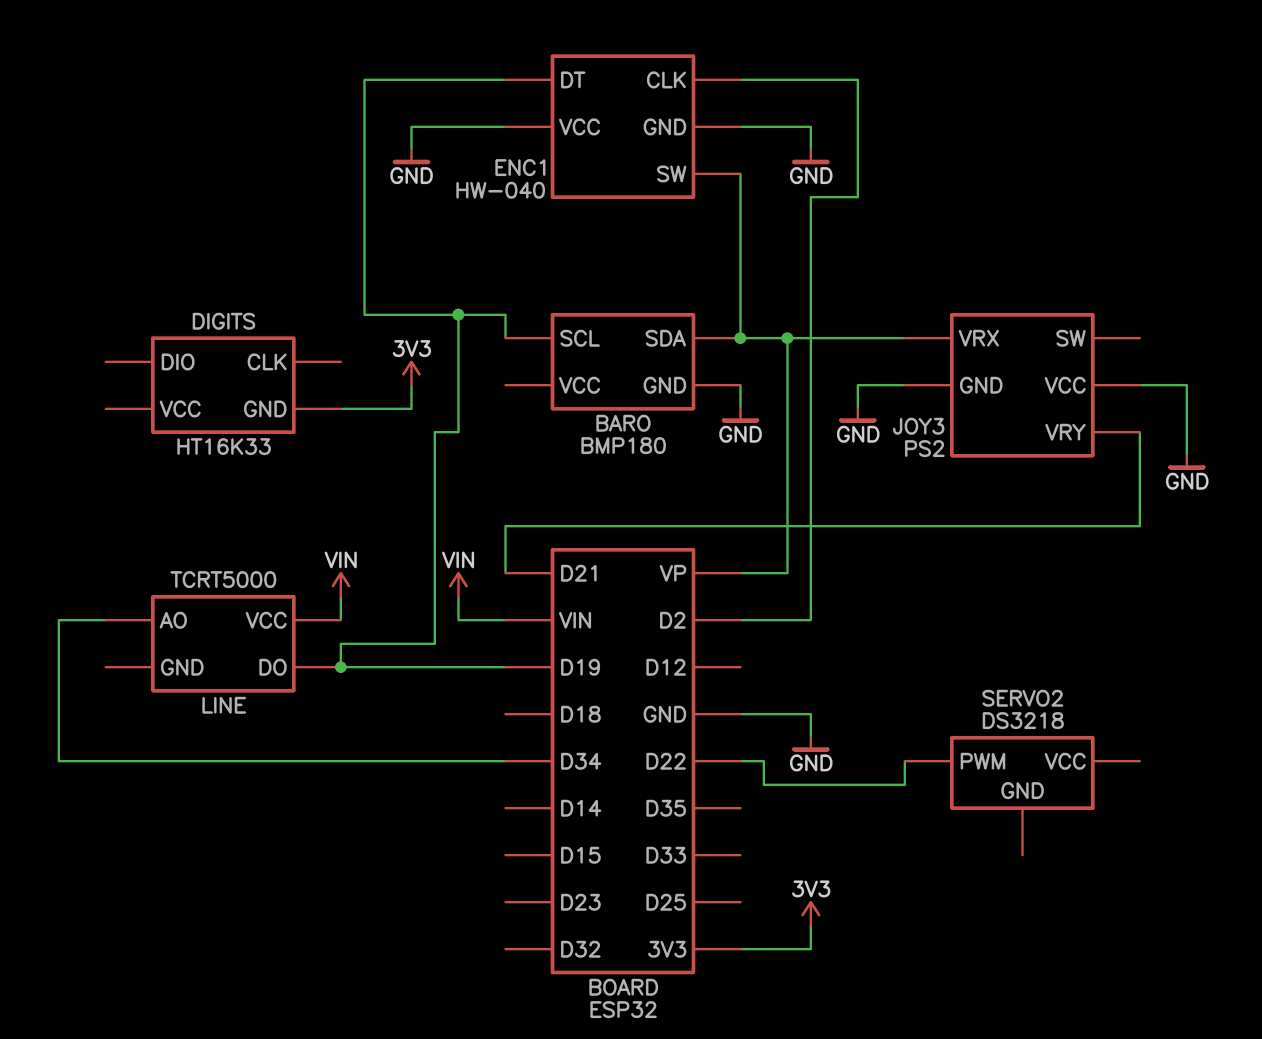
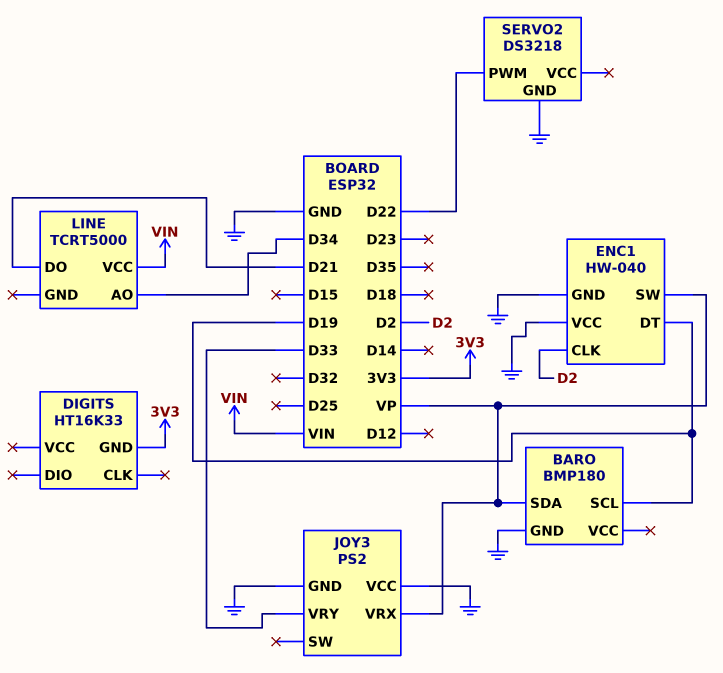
JOY3 pin VRY: D21 -> D33
LINE pin DO: D19 -> D21
SERVO2 pin GND: none -> GND

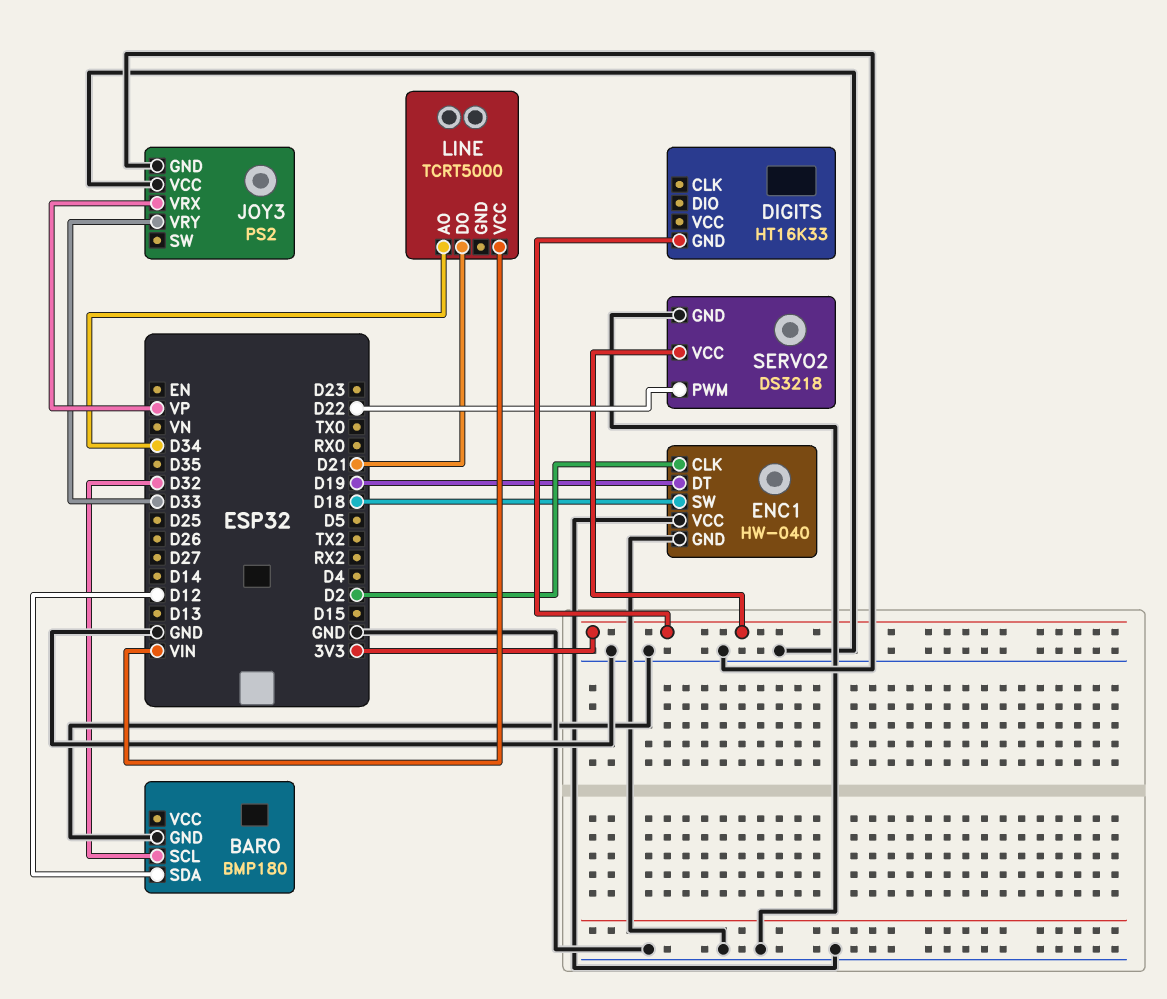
BARO pin SCL: D19 -> D32
BARO pin SDA: VP -> D12
ENC1 pin SW: VP -> D18
SERVO2 pin VCC: none -> 3V3

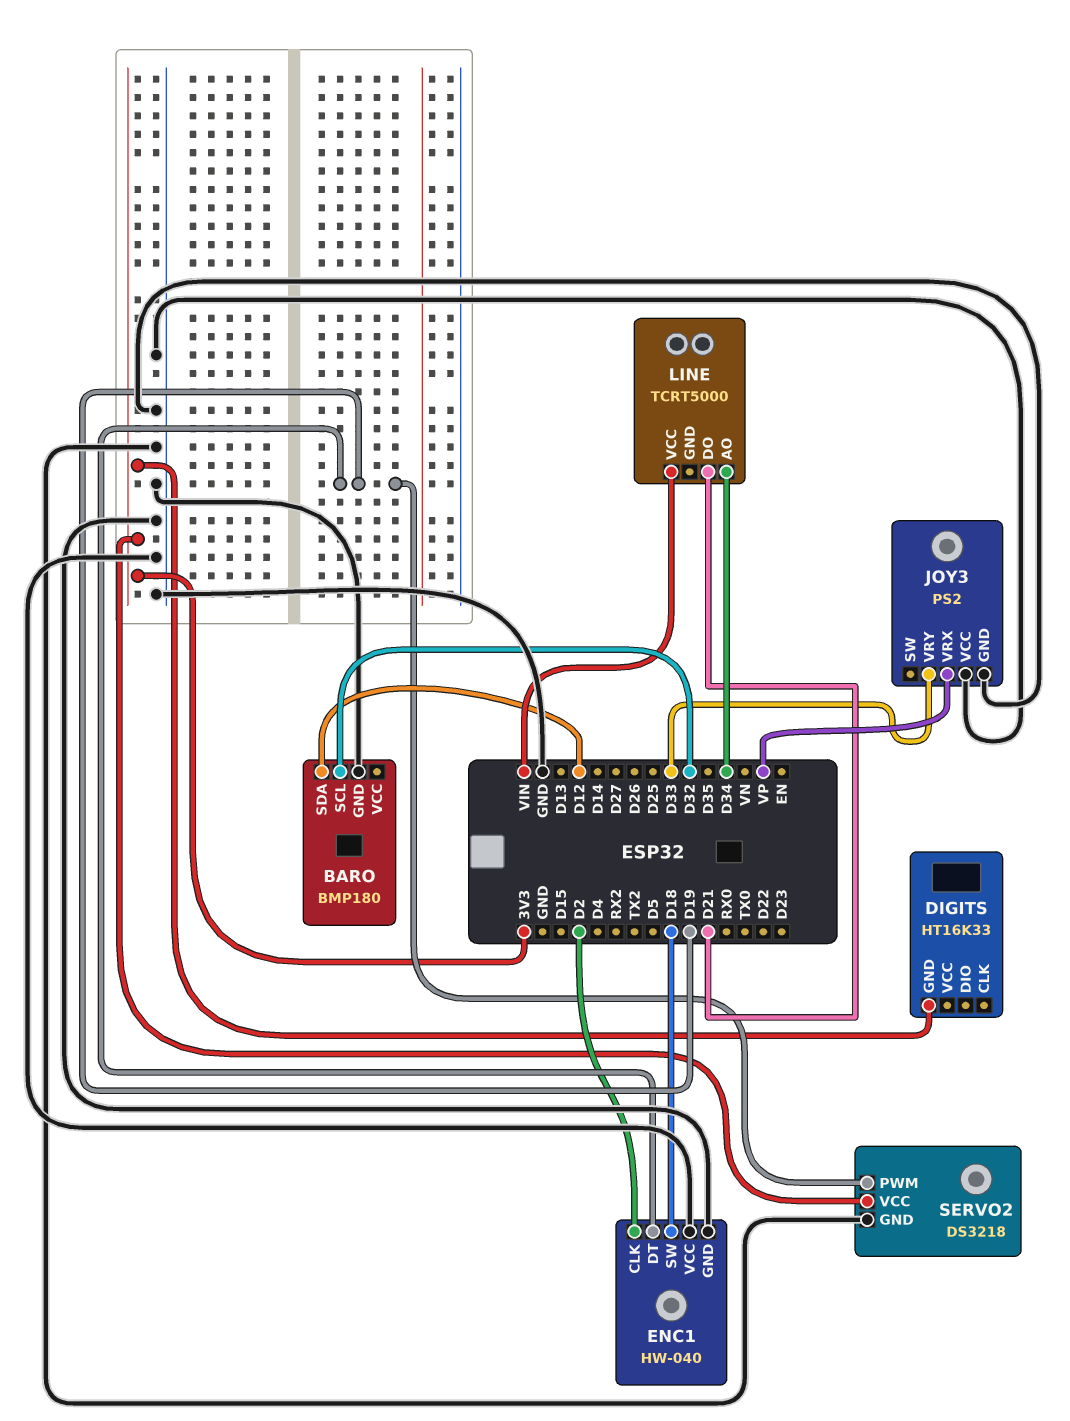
SERVO2 pin PWM: D22 -> D19

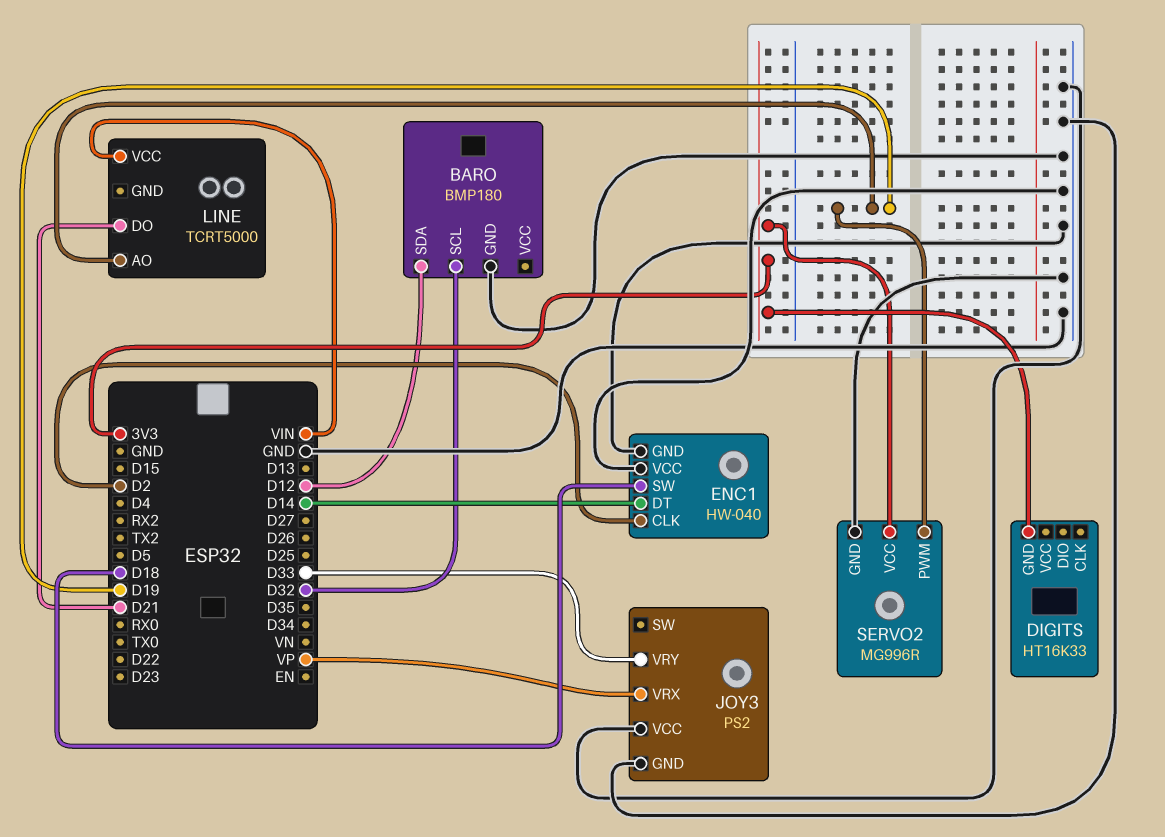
ENC1 pin DT: D19 -> D14
LINE pin AO: D34 -> D19
SERVO2: DS3218 -> MG996R

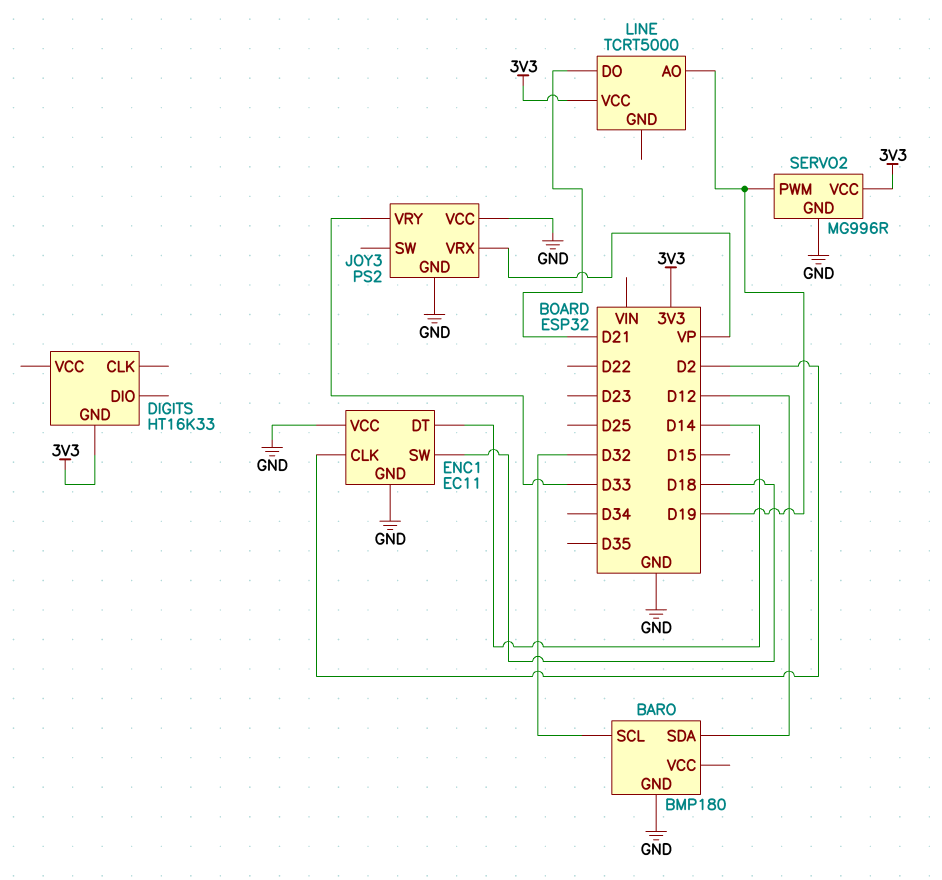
ENC1: HW-040 -> EC11
LINE pin VCC: VIN -> 3V3

